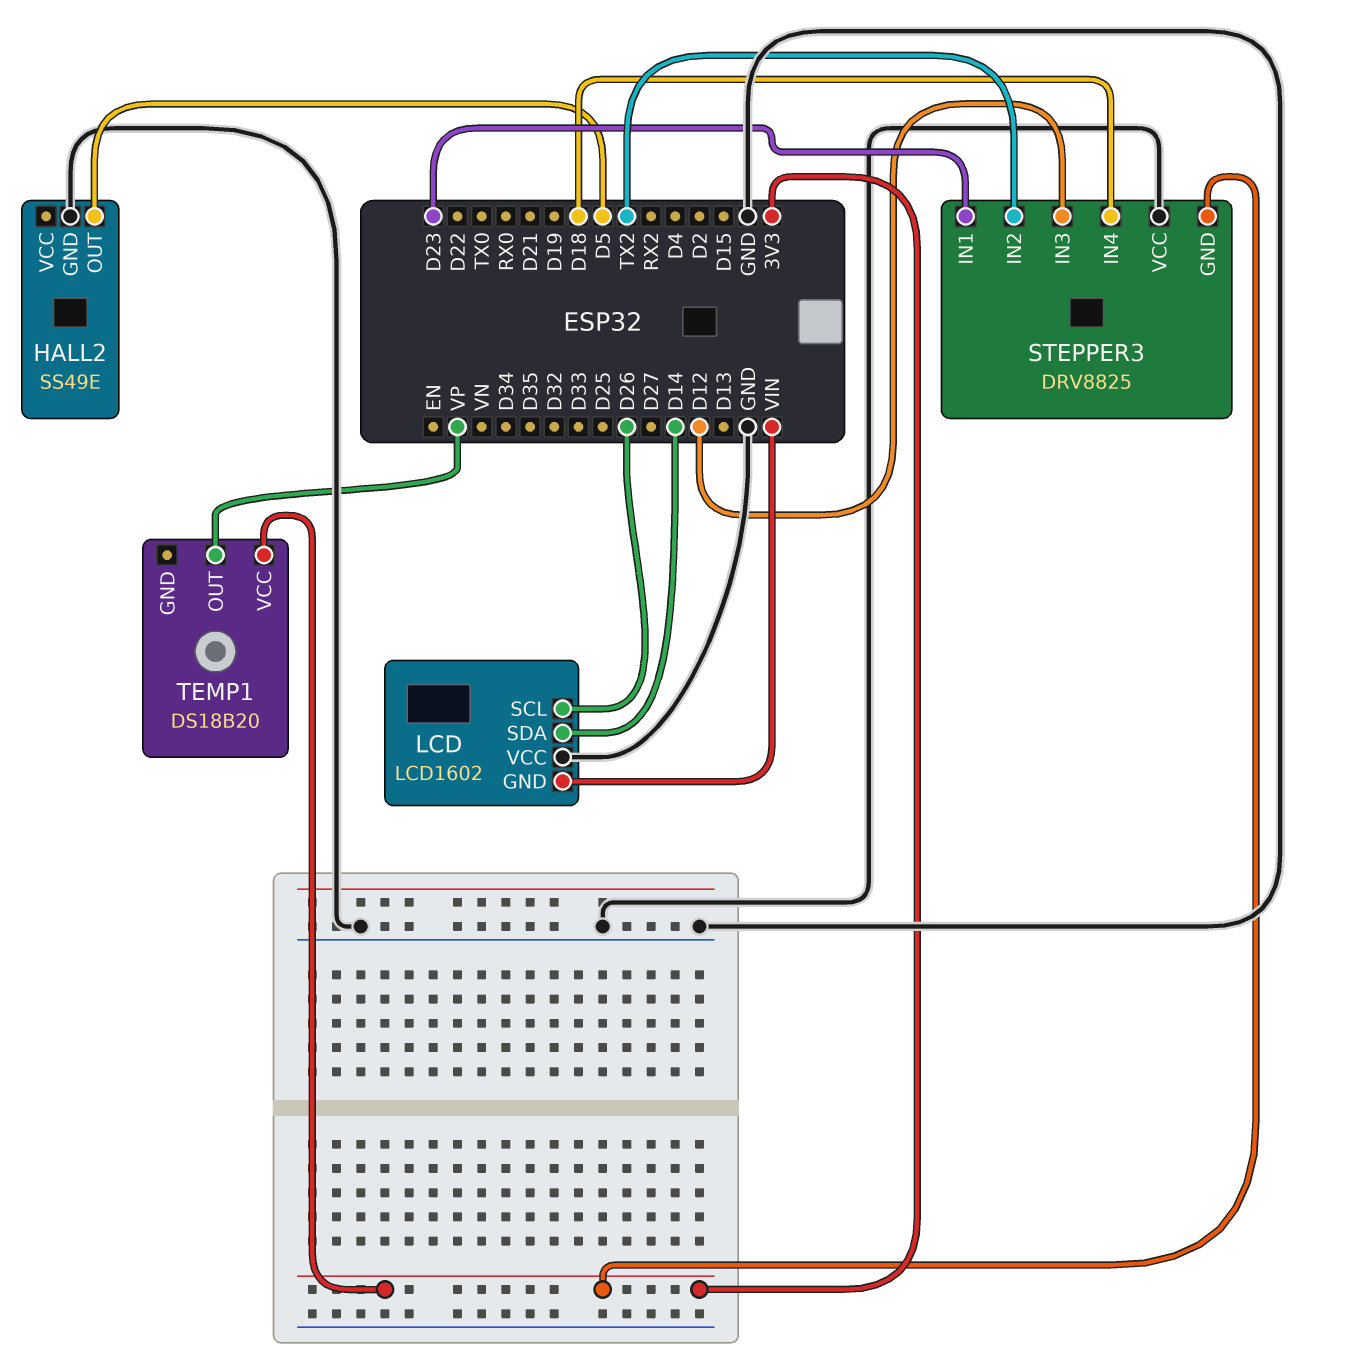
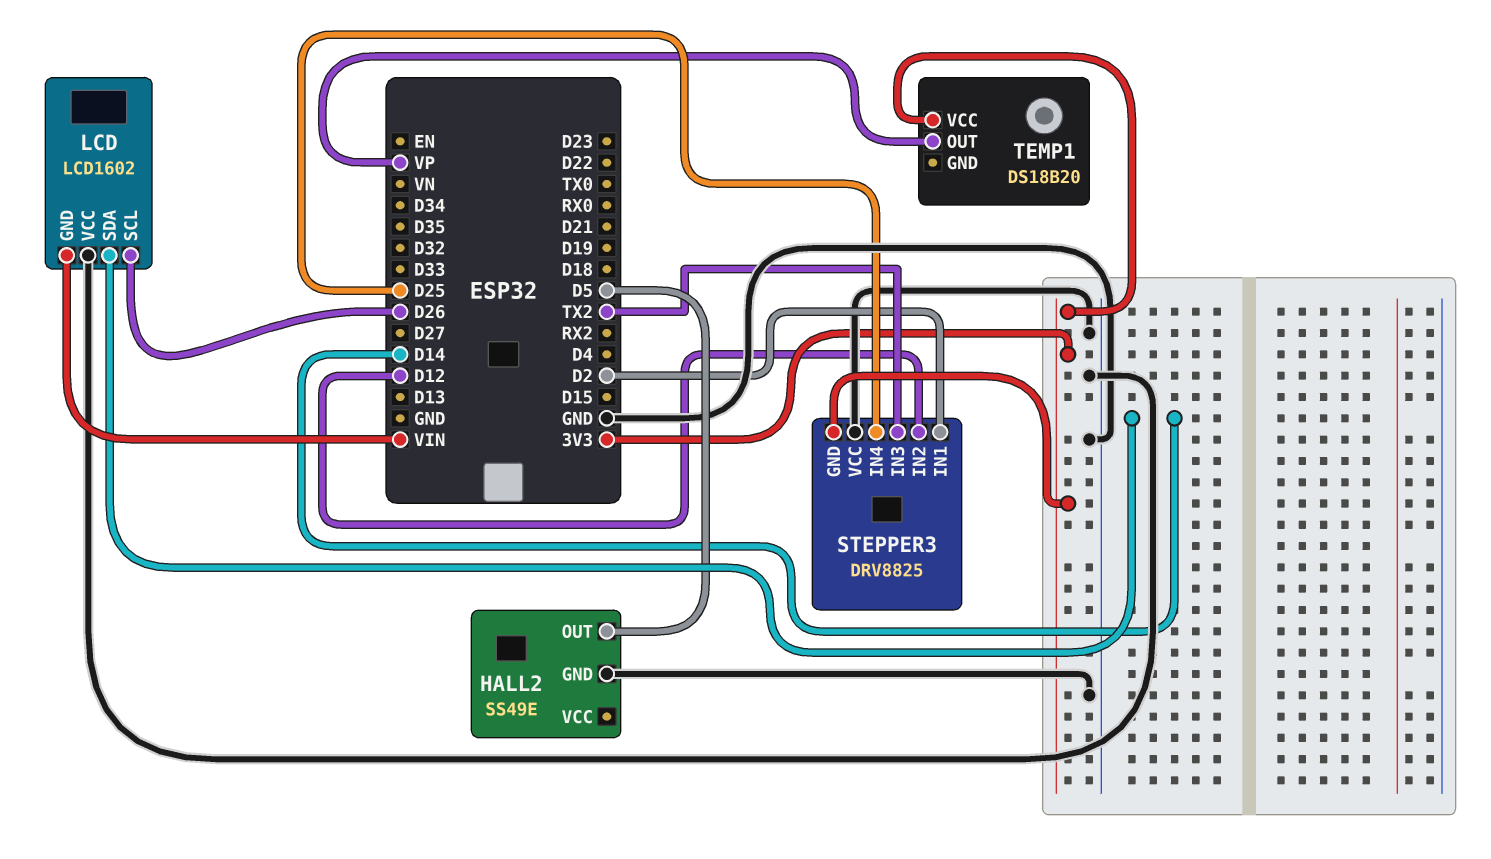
STEPPER3 pin IN1: D23 -> D2
STEPPER3 pin IN2: TX2 -> D12
STEPPER3 pin IN3: D12 -> TX2
STEPPER3 pin IN4: D18 -> D25

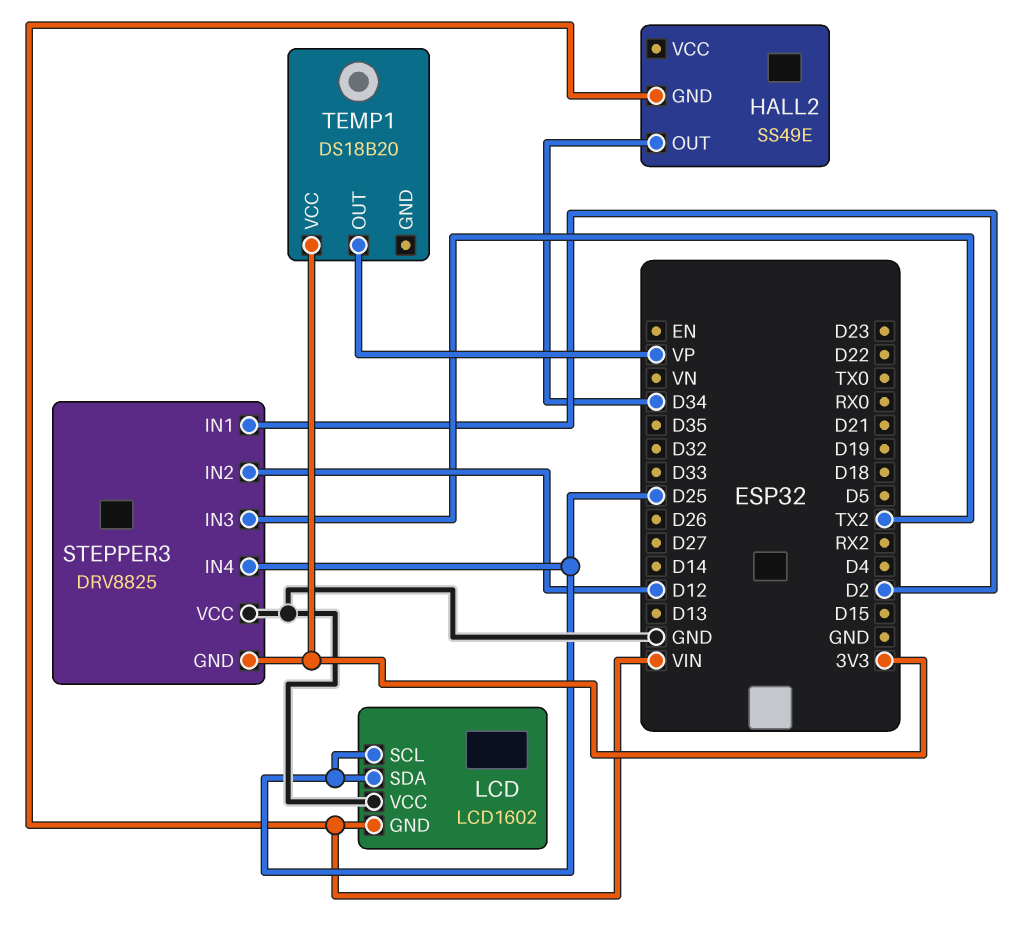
HALL2 pin GND: GND -> VIN
HALL2 pin OUT: D5 -> D34
LCD pin SCL: D26 -> D25
LCD pin SDA: D14 -> D25

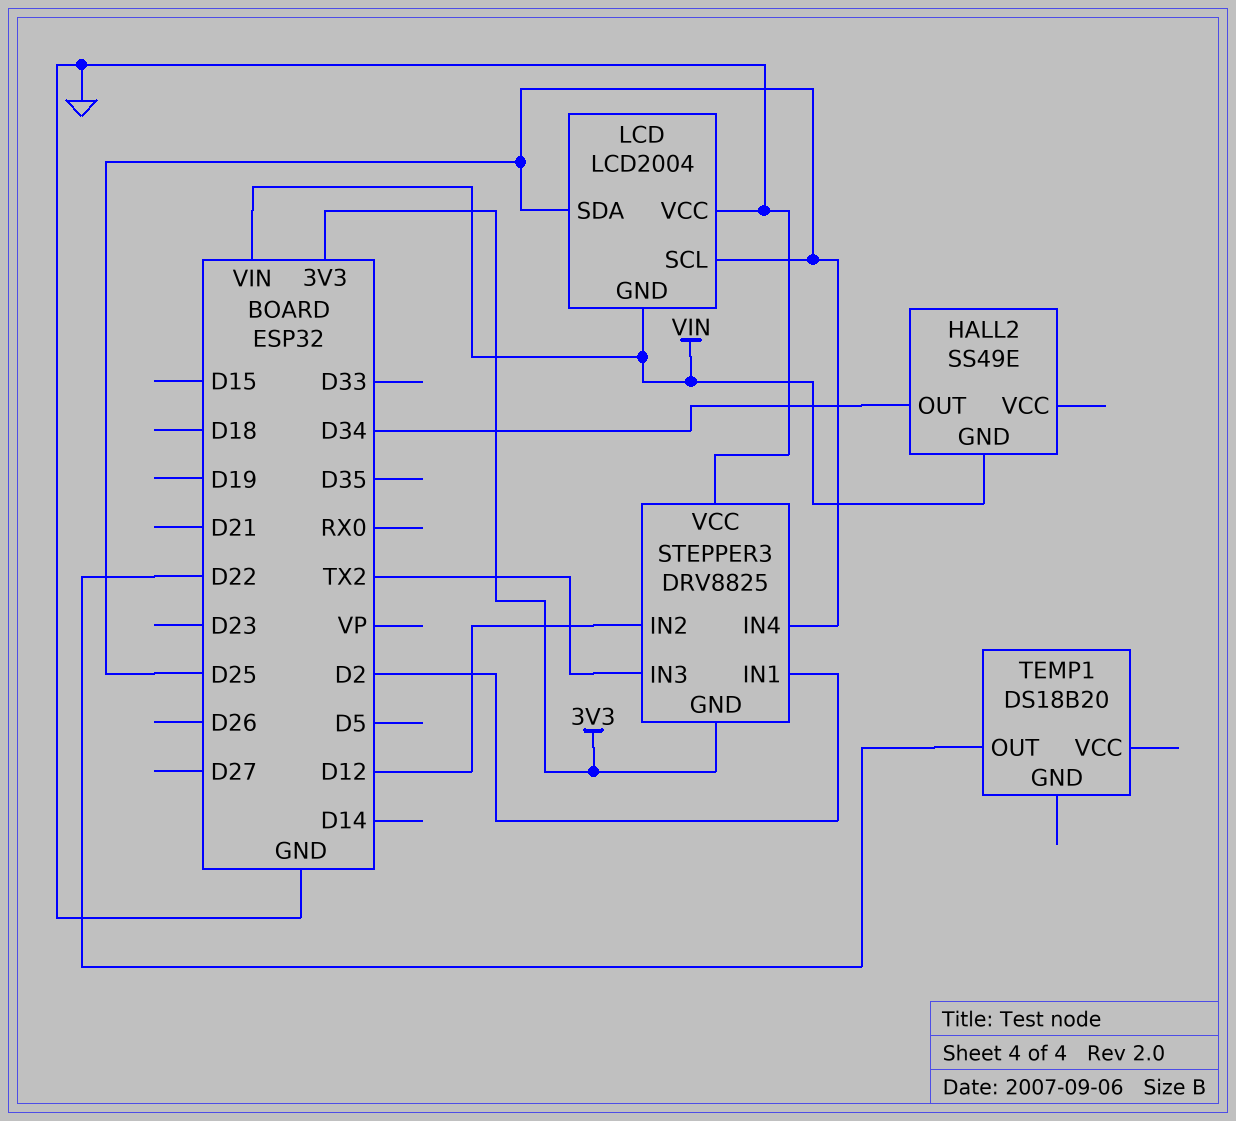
LCD: LCD1602 -> LCD2004
TEMP1 pin OUT: VP -> D22
TEMP1 pin VCC: 3V3 -> none

